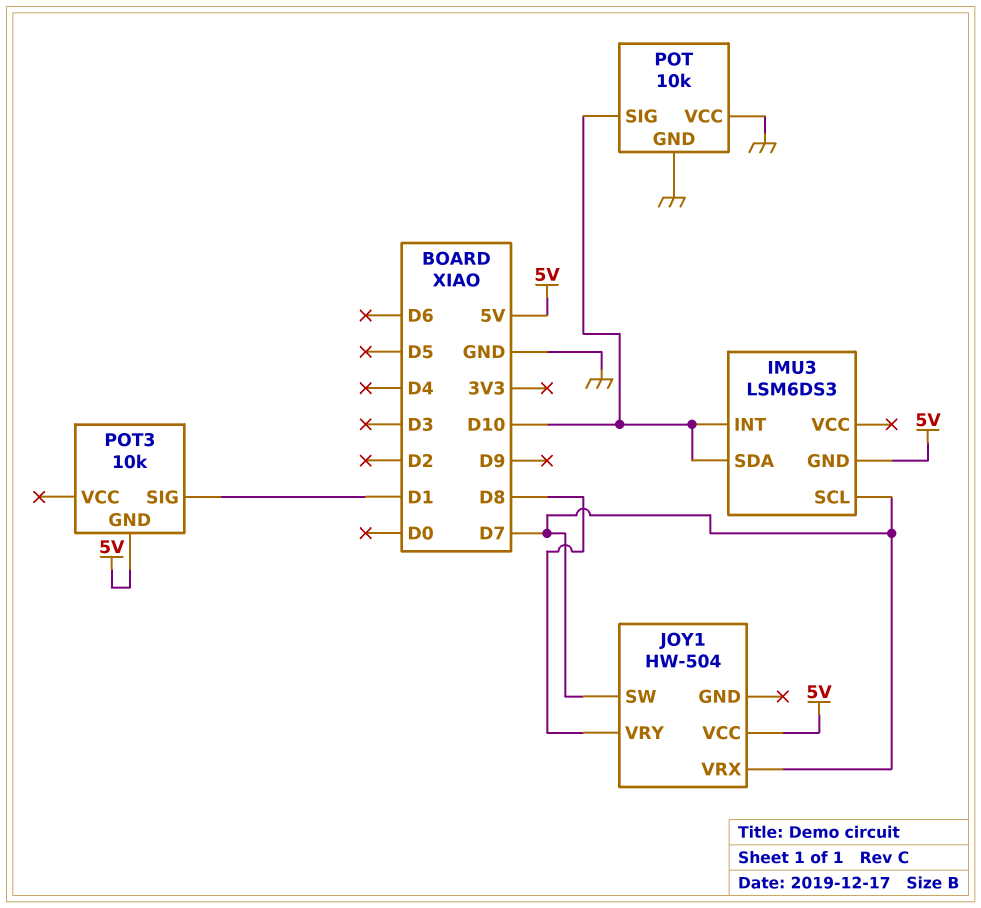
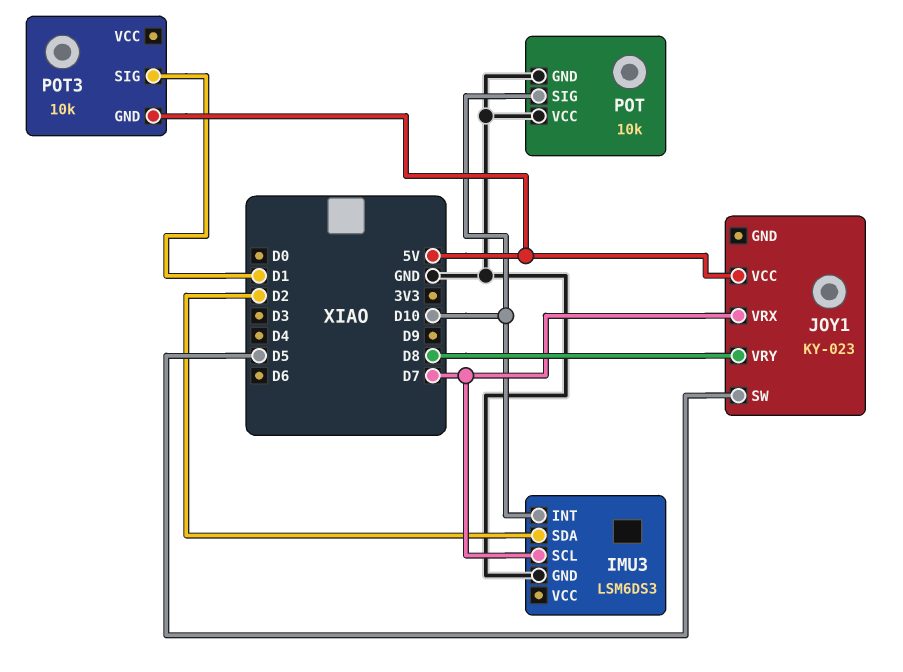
IMU3 pin GND: 5V -> GND
IMU3 pin SDA: D10 -> D2
JOY1: HW-504 -> KY-023
JOY1 pin SW: D7 -> D5

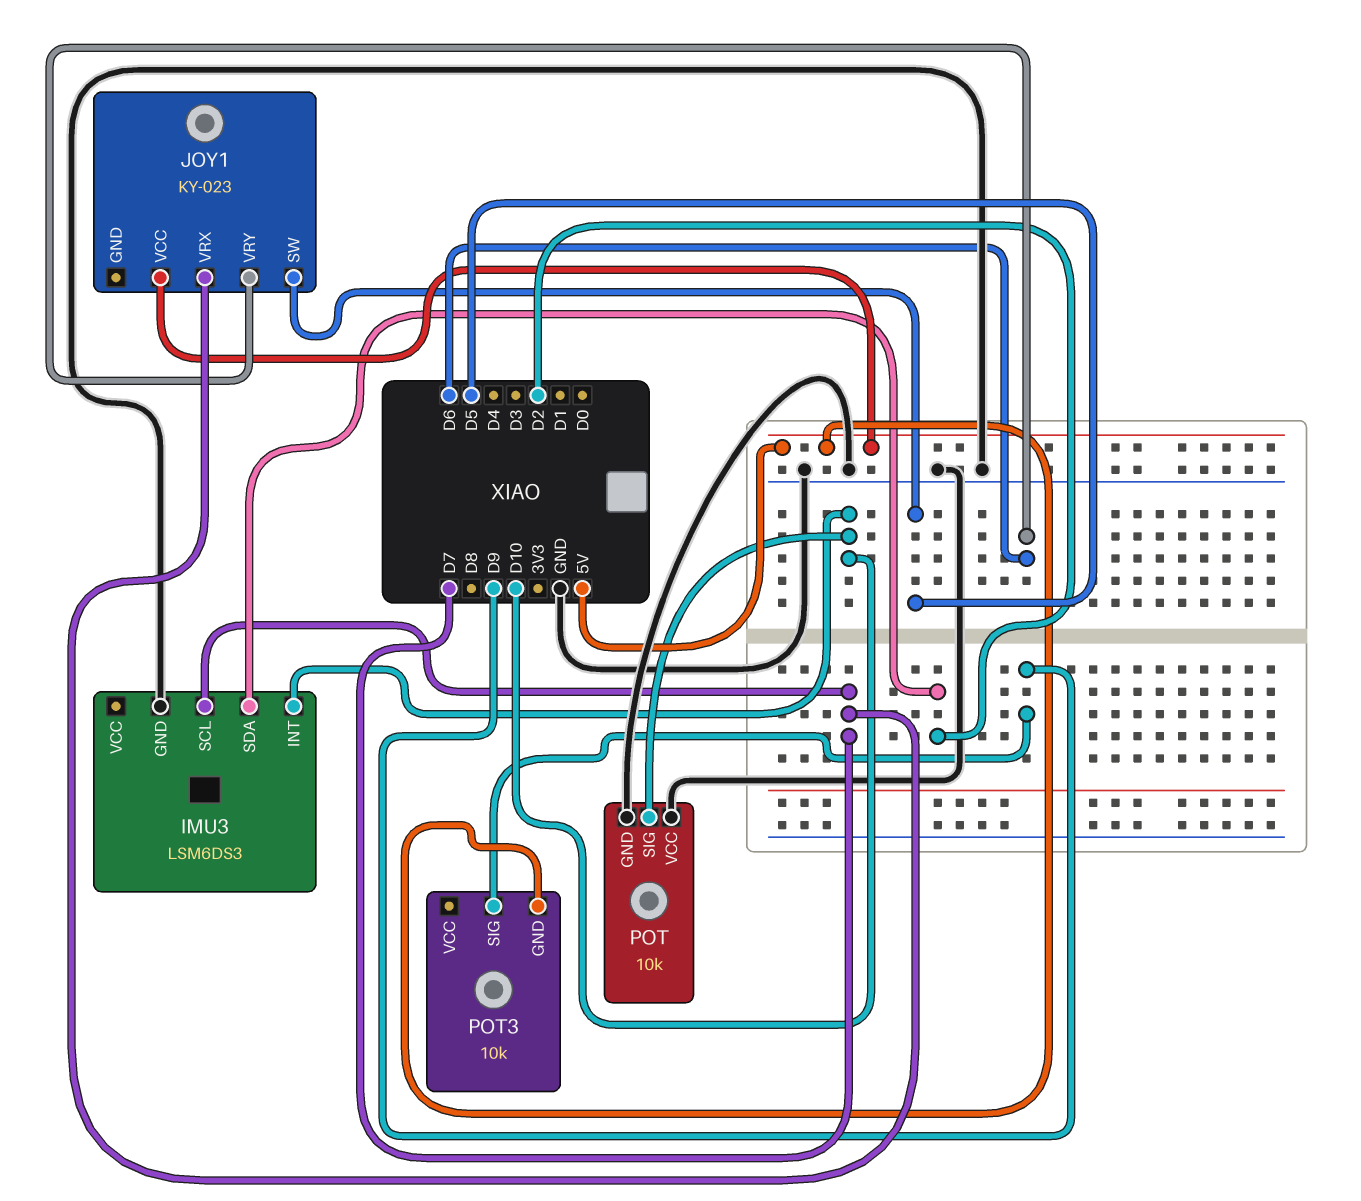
JOY1 pin VRY: D8 -> D6
POT3 pin SIG: D1 -> D9

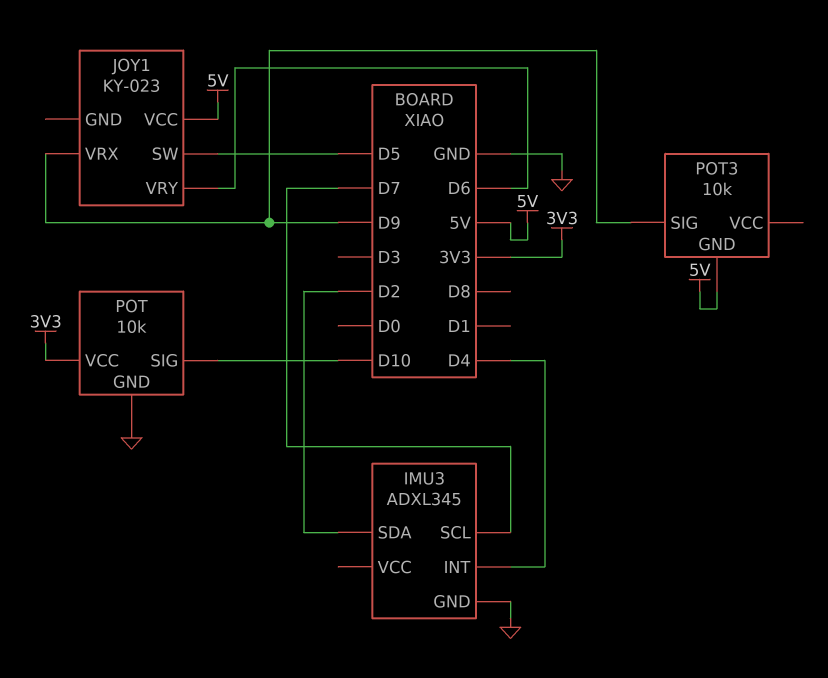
IMU3: LSM6DS3 -> ADXL345
IMU3 pin INT: D10 -> D4
JOY1 pin VRX: D7 -> D9
POT pin VCC: GND -> 3V3

